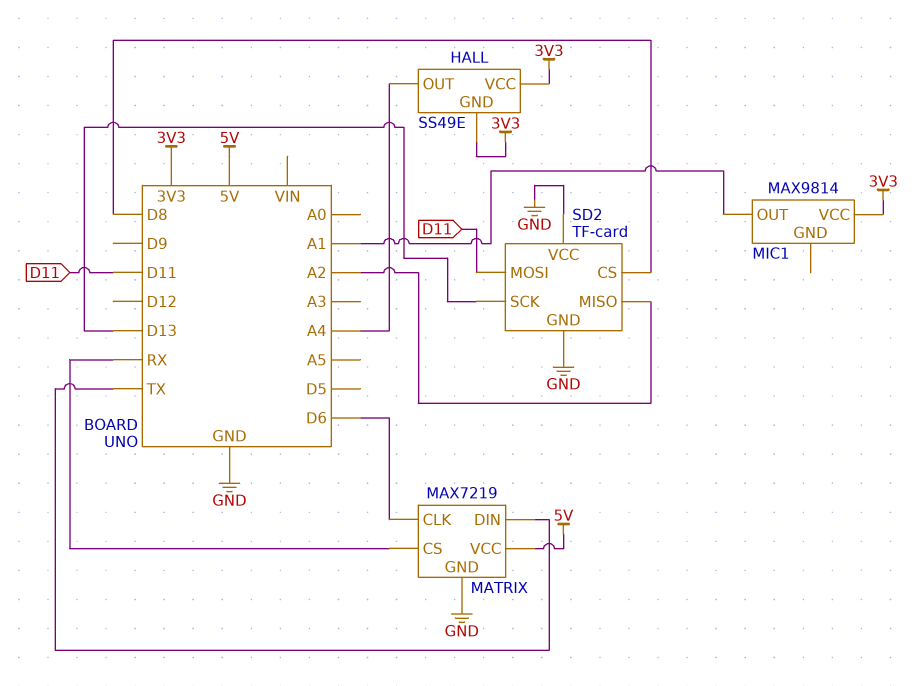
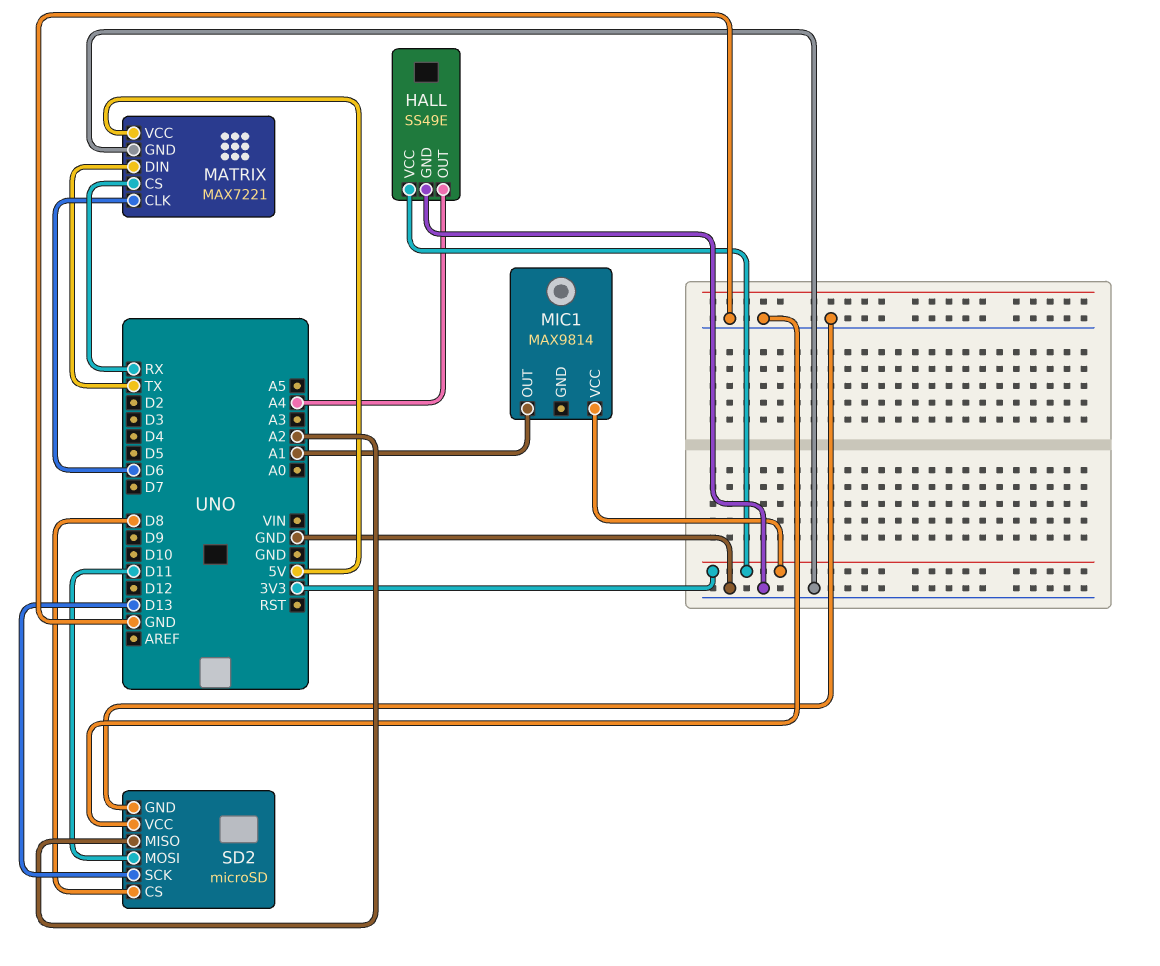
HALL pin GND: 3V3 -> GND
MATRIX: MAX7219 -> MAX7221
SD2: TF-card -> microSD

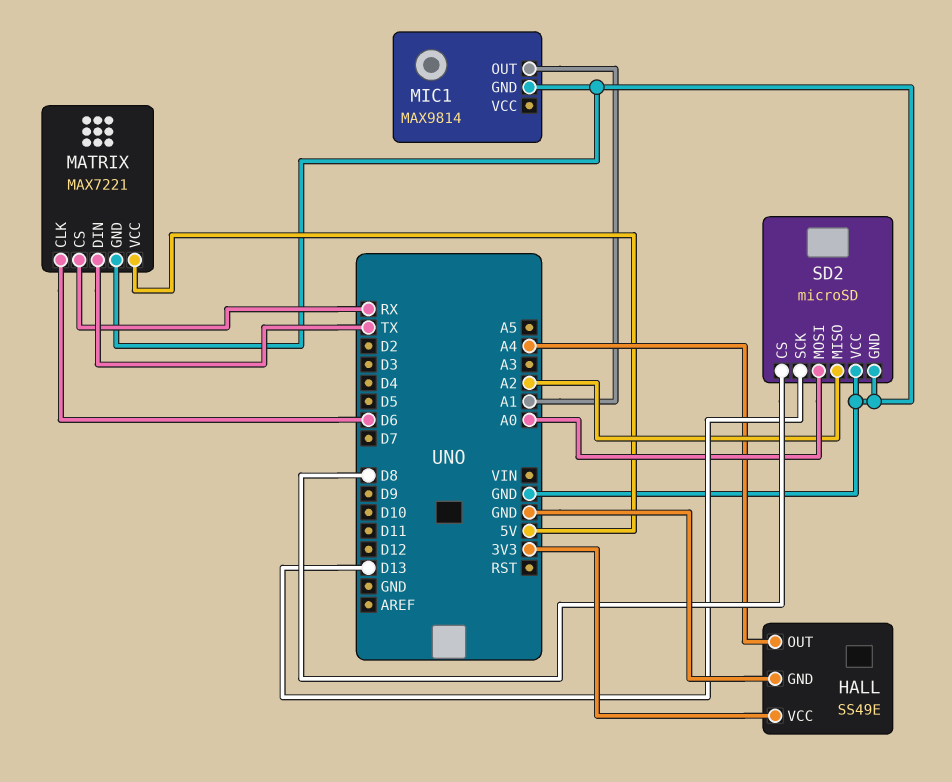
MIC1 pin GND: none -> GND
MIC1 pin VCC: 3V3 -> none
SD2 pin MOSI: D11 -> A0

